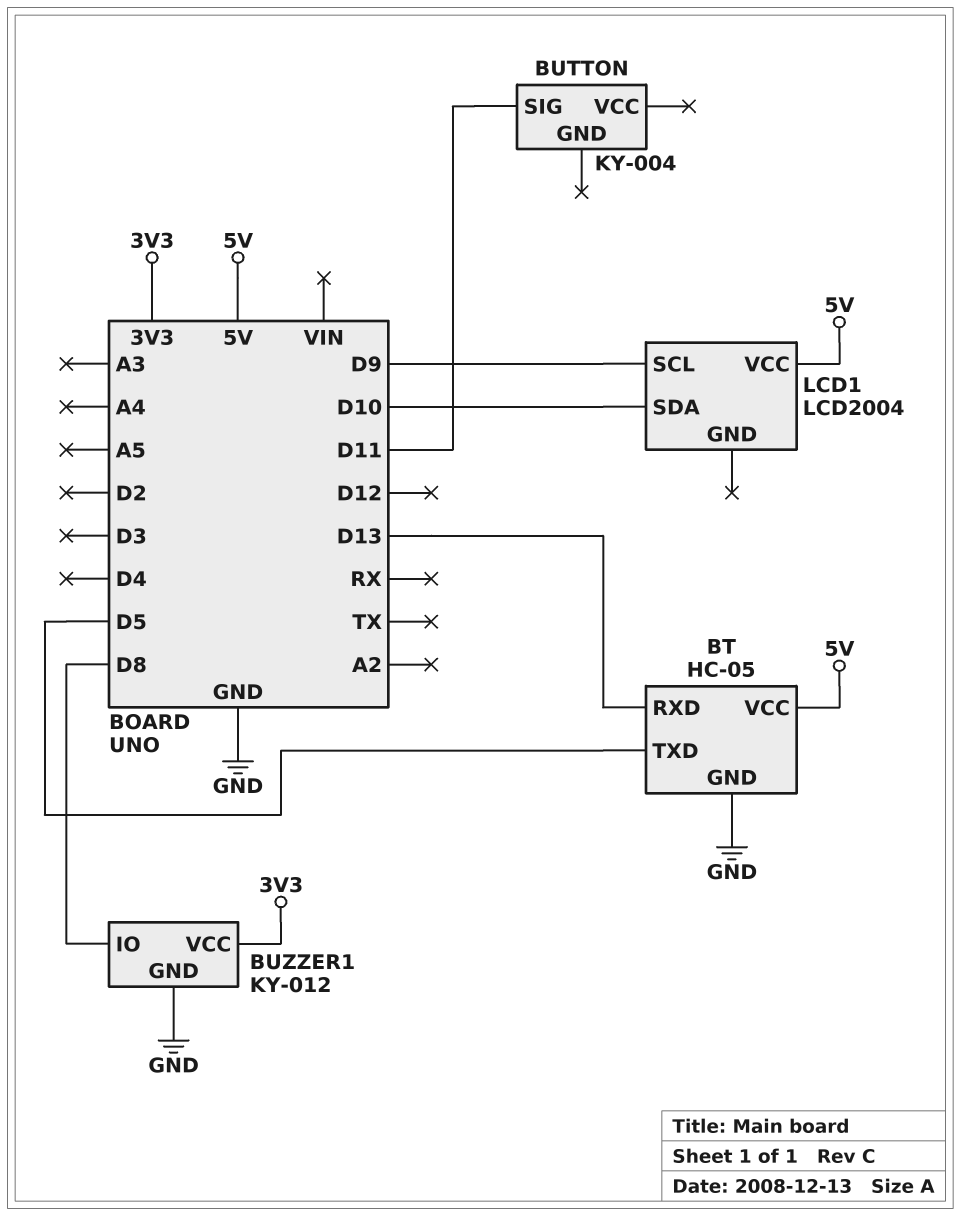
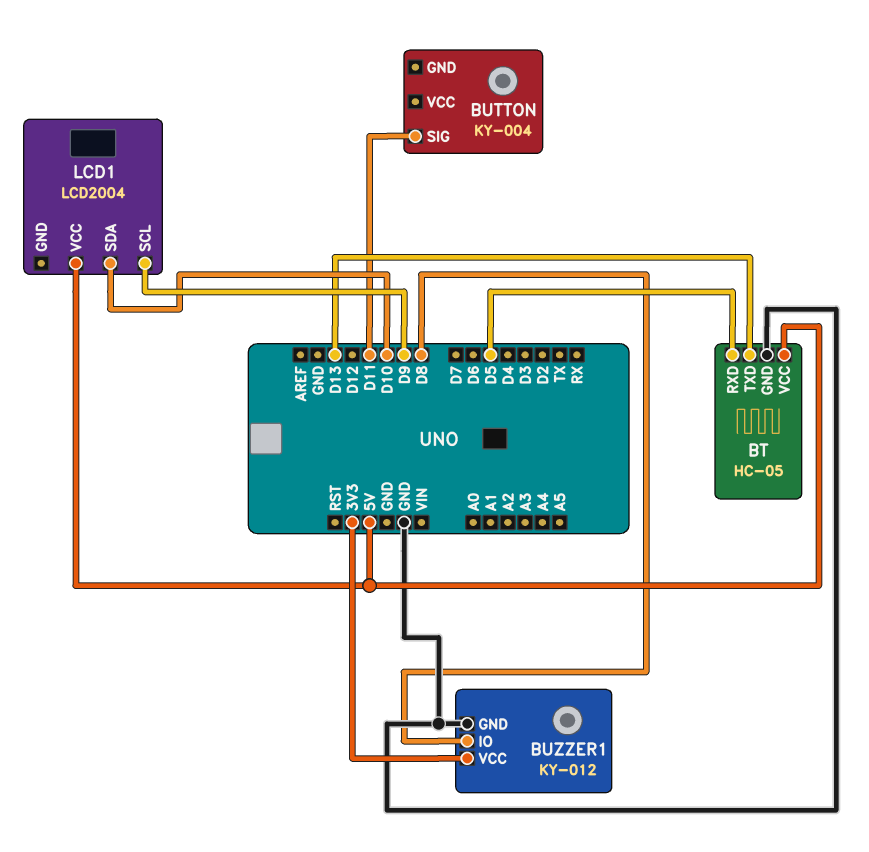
BT pin RXD: D13 -> D5
BT pin TXD: D5 -> D13

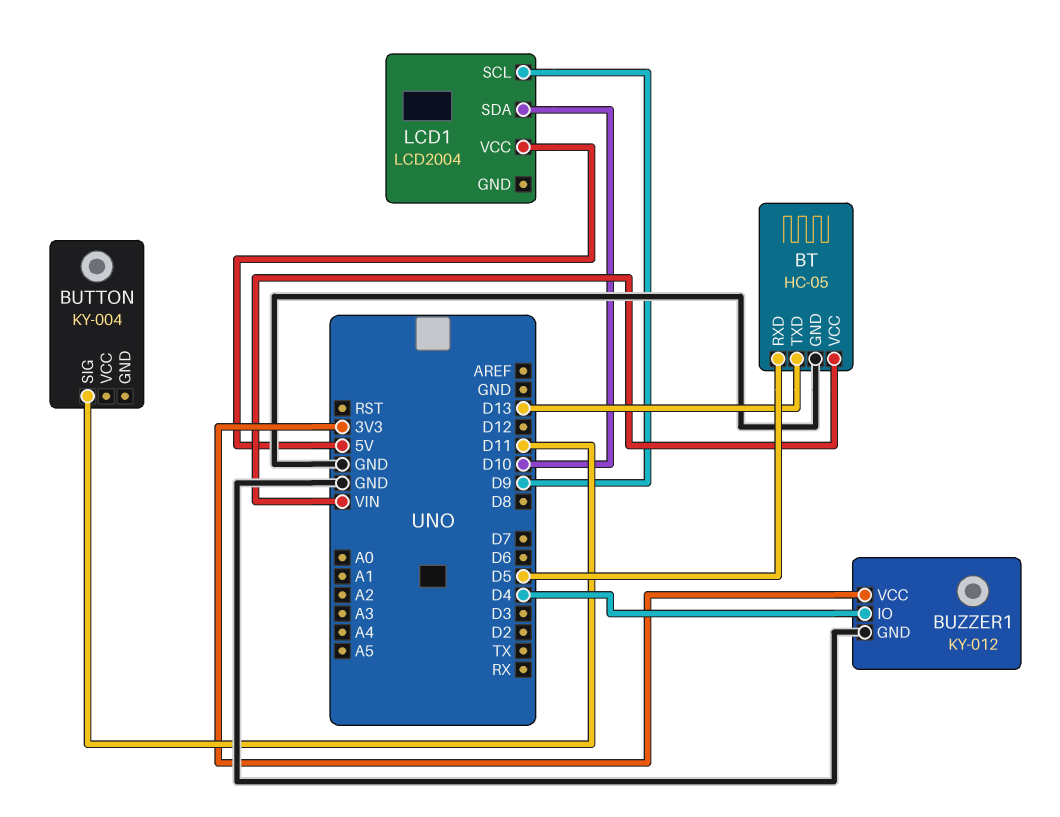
BT pin VCC: 5V -> VIN
BUZZER1 pin IO: D8 -> D4

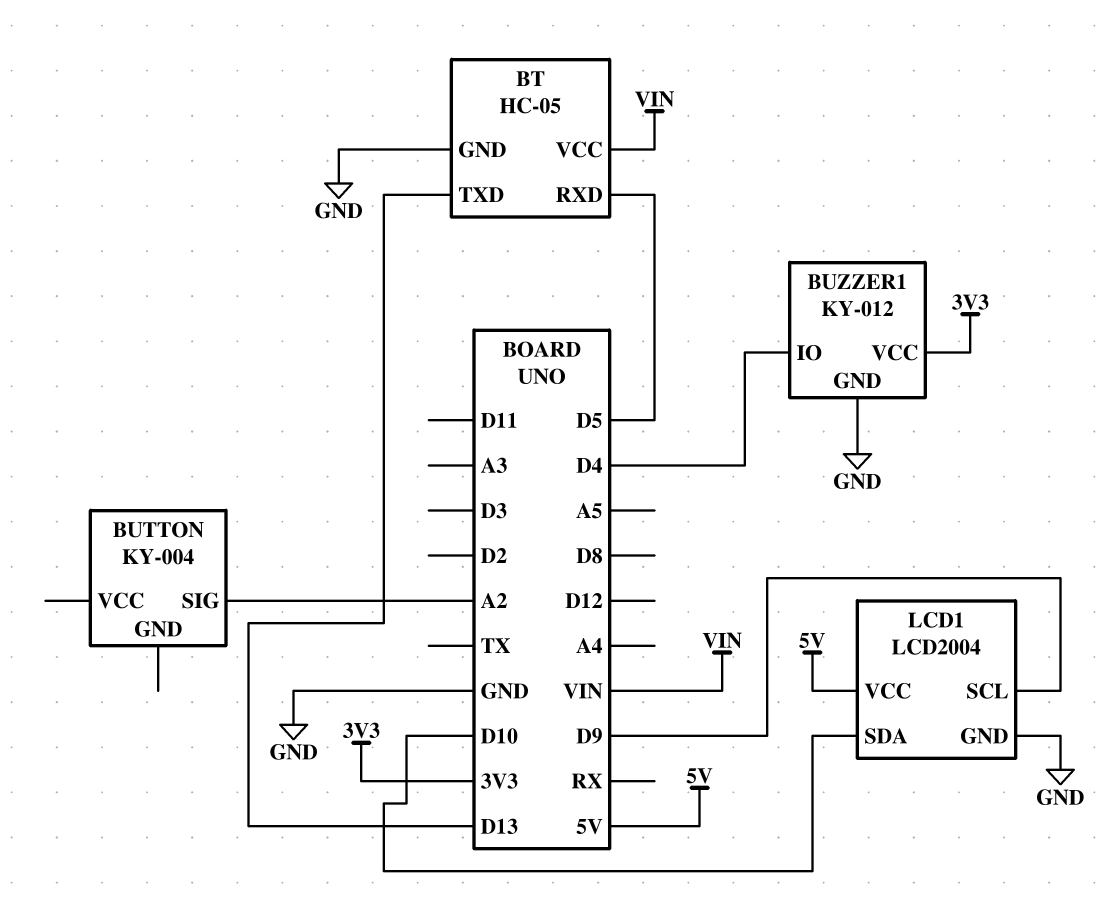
BUTTON pin SIG: D11 -> A2
LCD1 pin GND: none -> GND

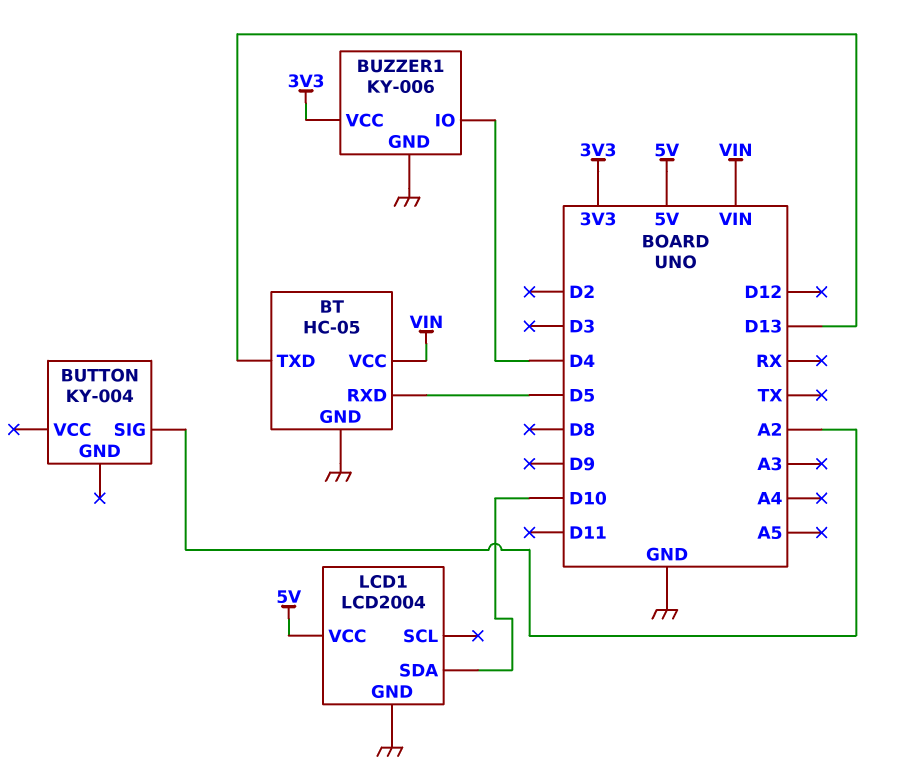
BUZZER1: KY-012 -> KY-006
LCD1 pin SCL: D9 -> none

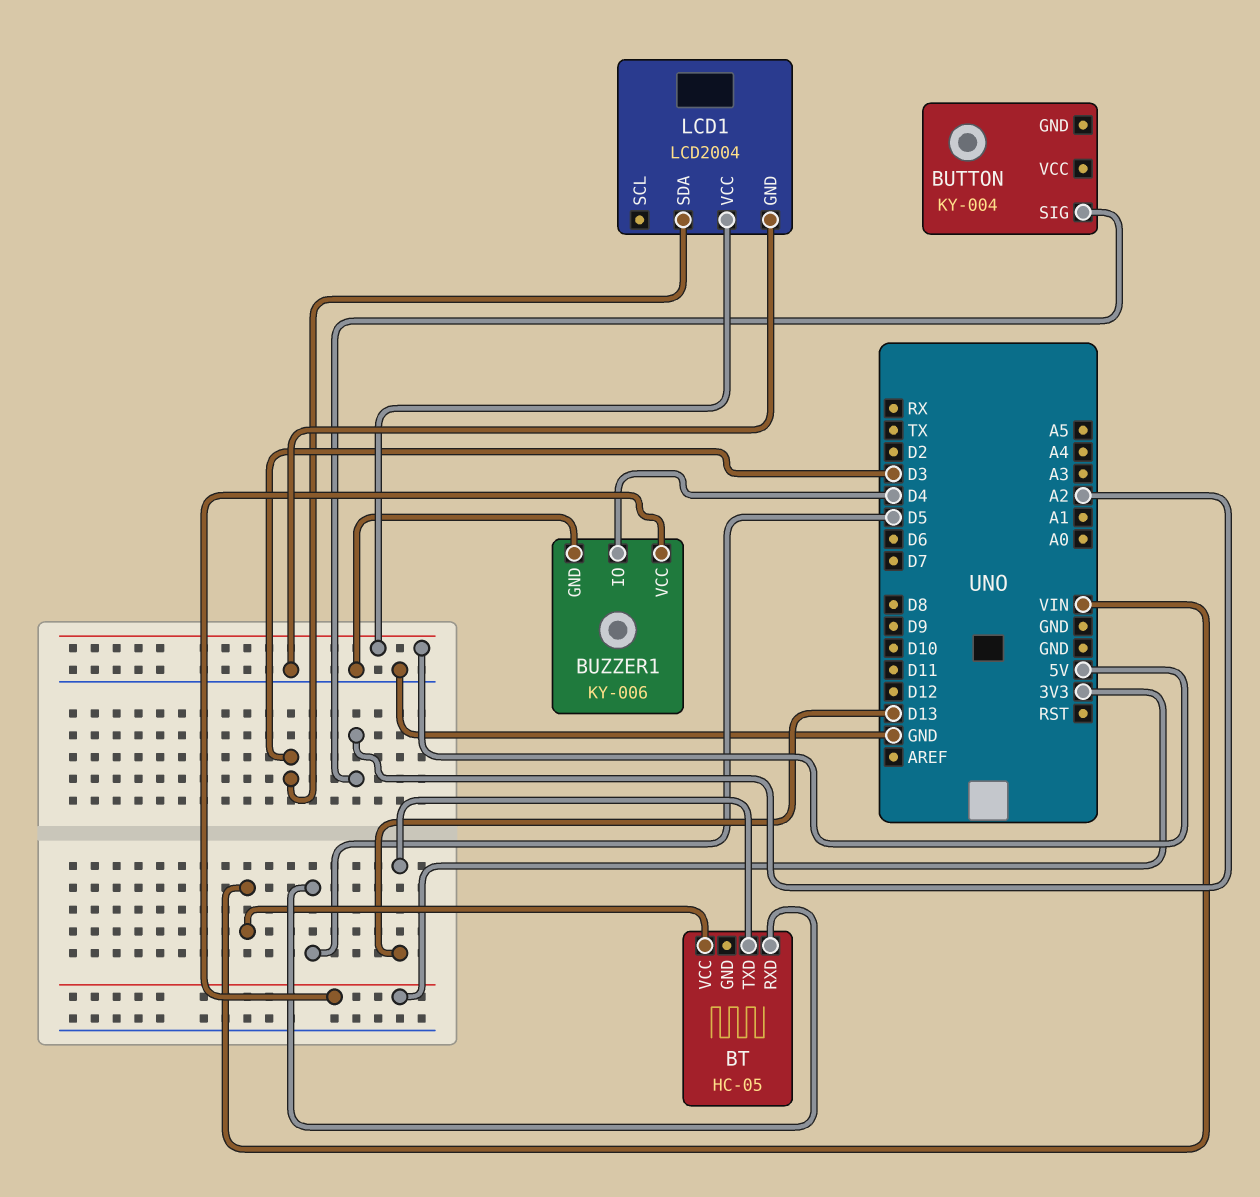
BT pin GND: GND -> none
LCD1 pin SDA: D10 -> D3

